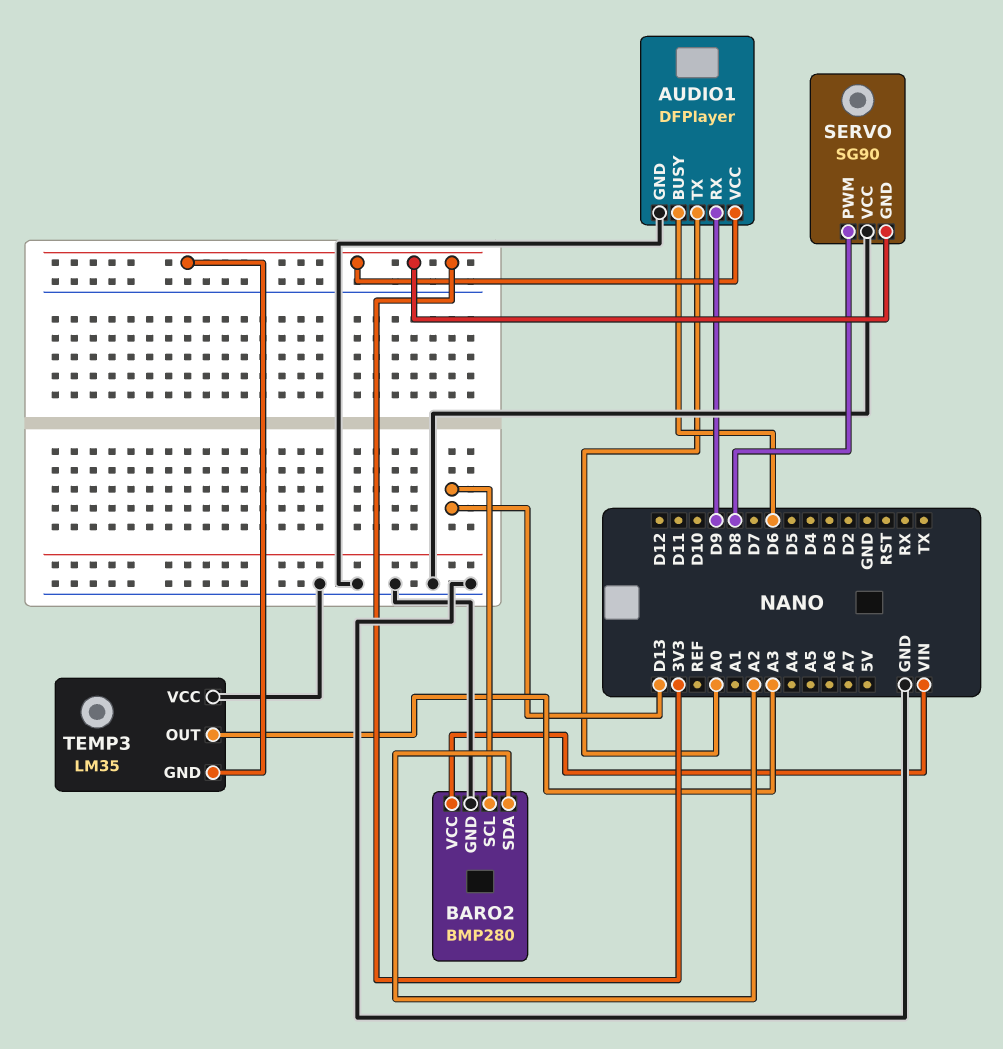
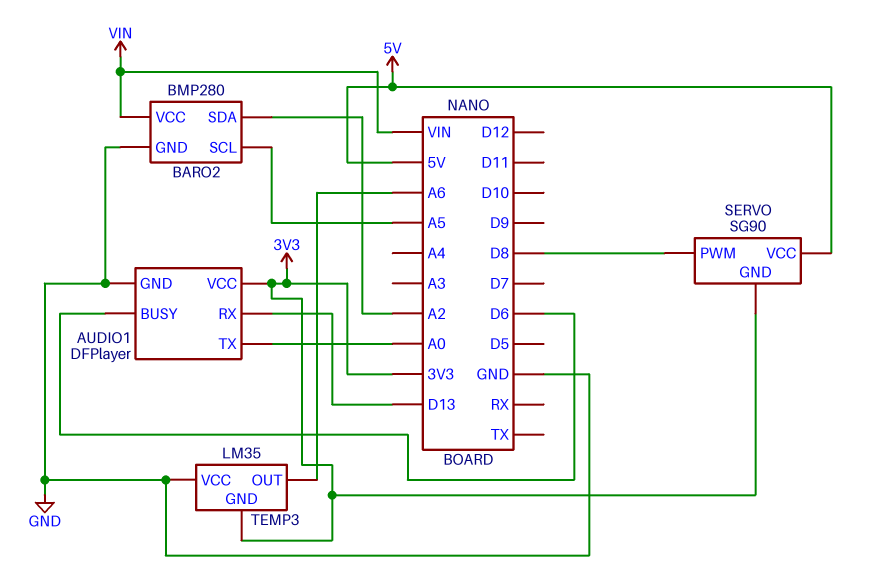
AUDIO1 pin RX: D9 -> D13
BARO2 pin SCL: D13 -> A5
SERVO pin VCC: GND -> 5V
TEMP3 pin OUT: A3 -> A6

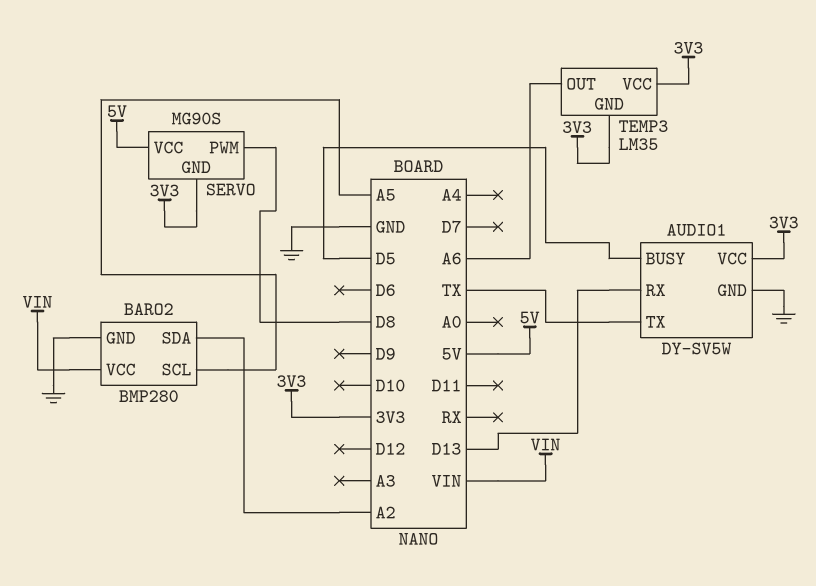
AUDIO1: DFPlayer -> DY-SV5W
AUDIO1 pin BUSY: D6 -> D5
AUDIO1 pin TX: A0 -> TX
SERVO: SG90 -> MG90S
TEMP3 pin VCC: GND -> 3V3

